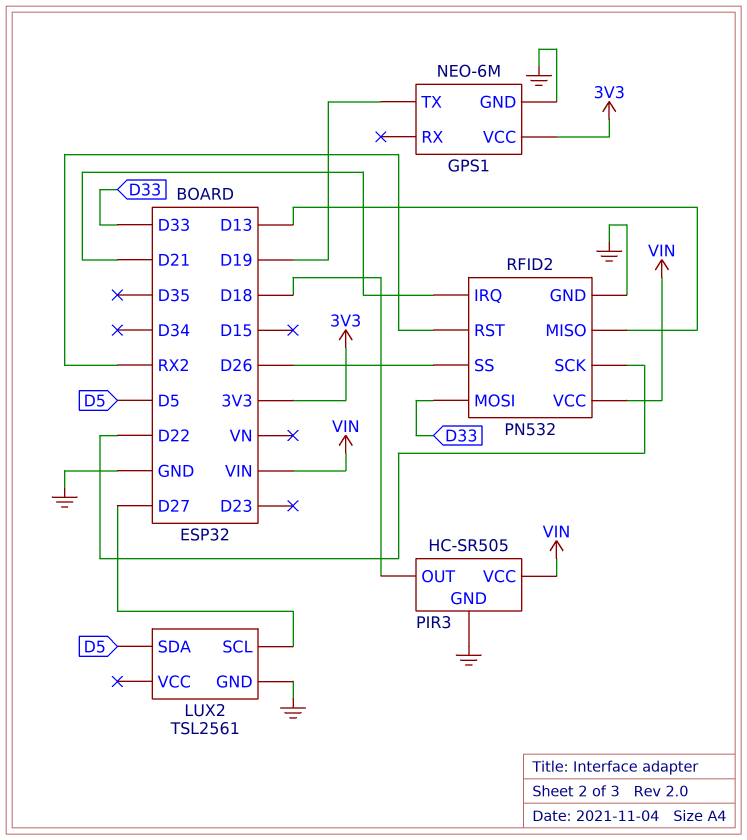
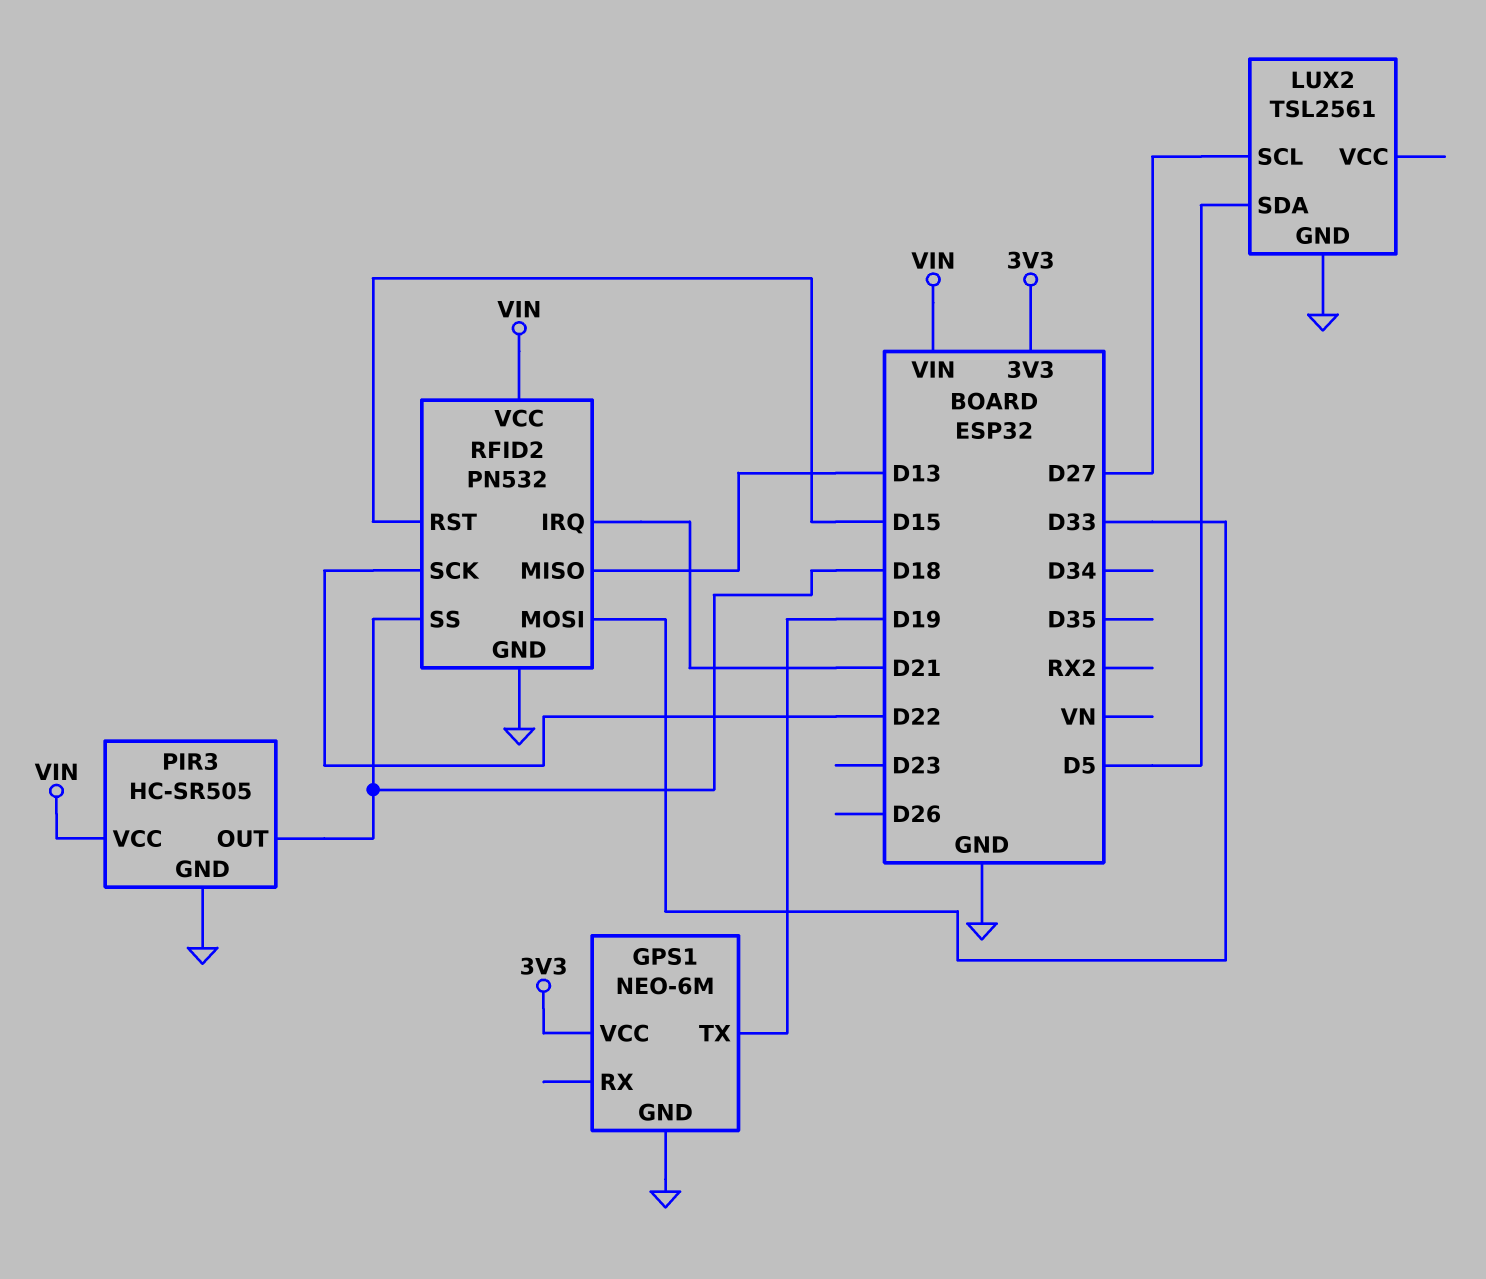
RFID2 pin RST: RX2 -> D15
RFID2 pin SS: D26 -> D18

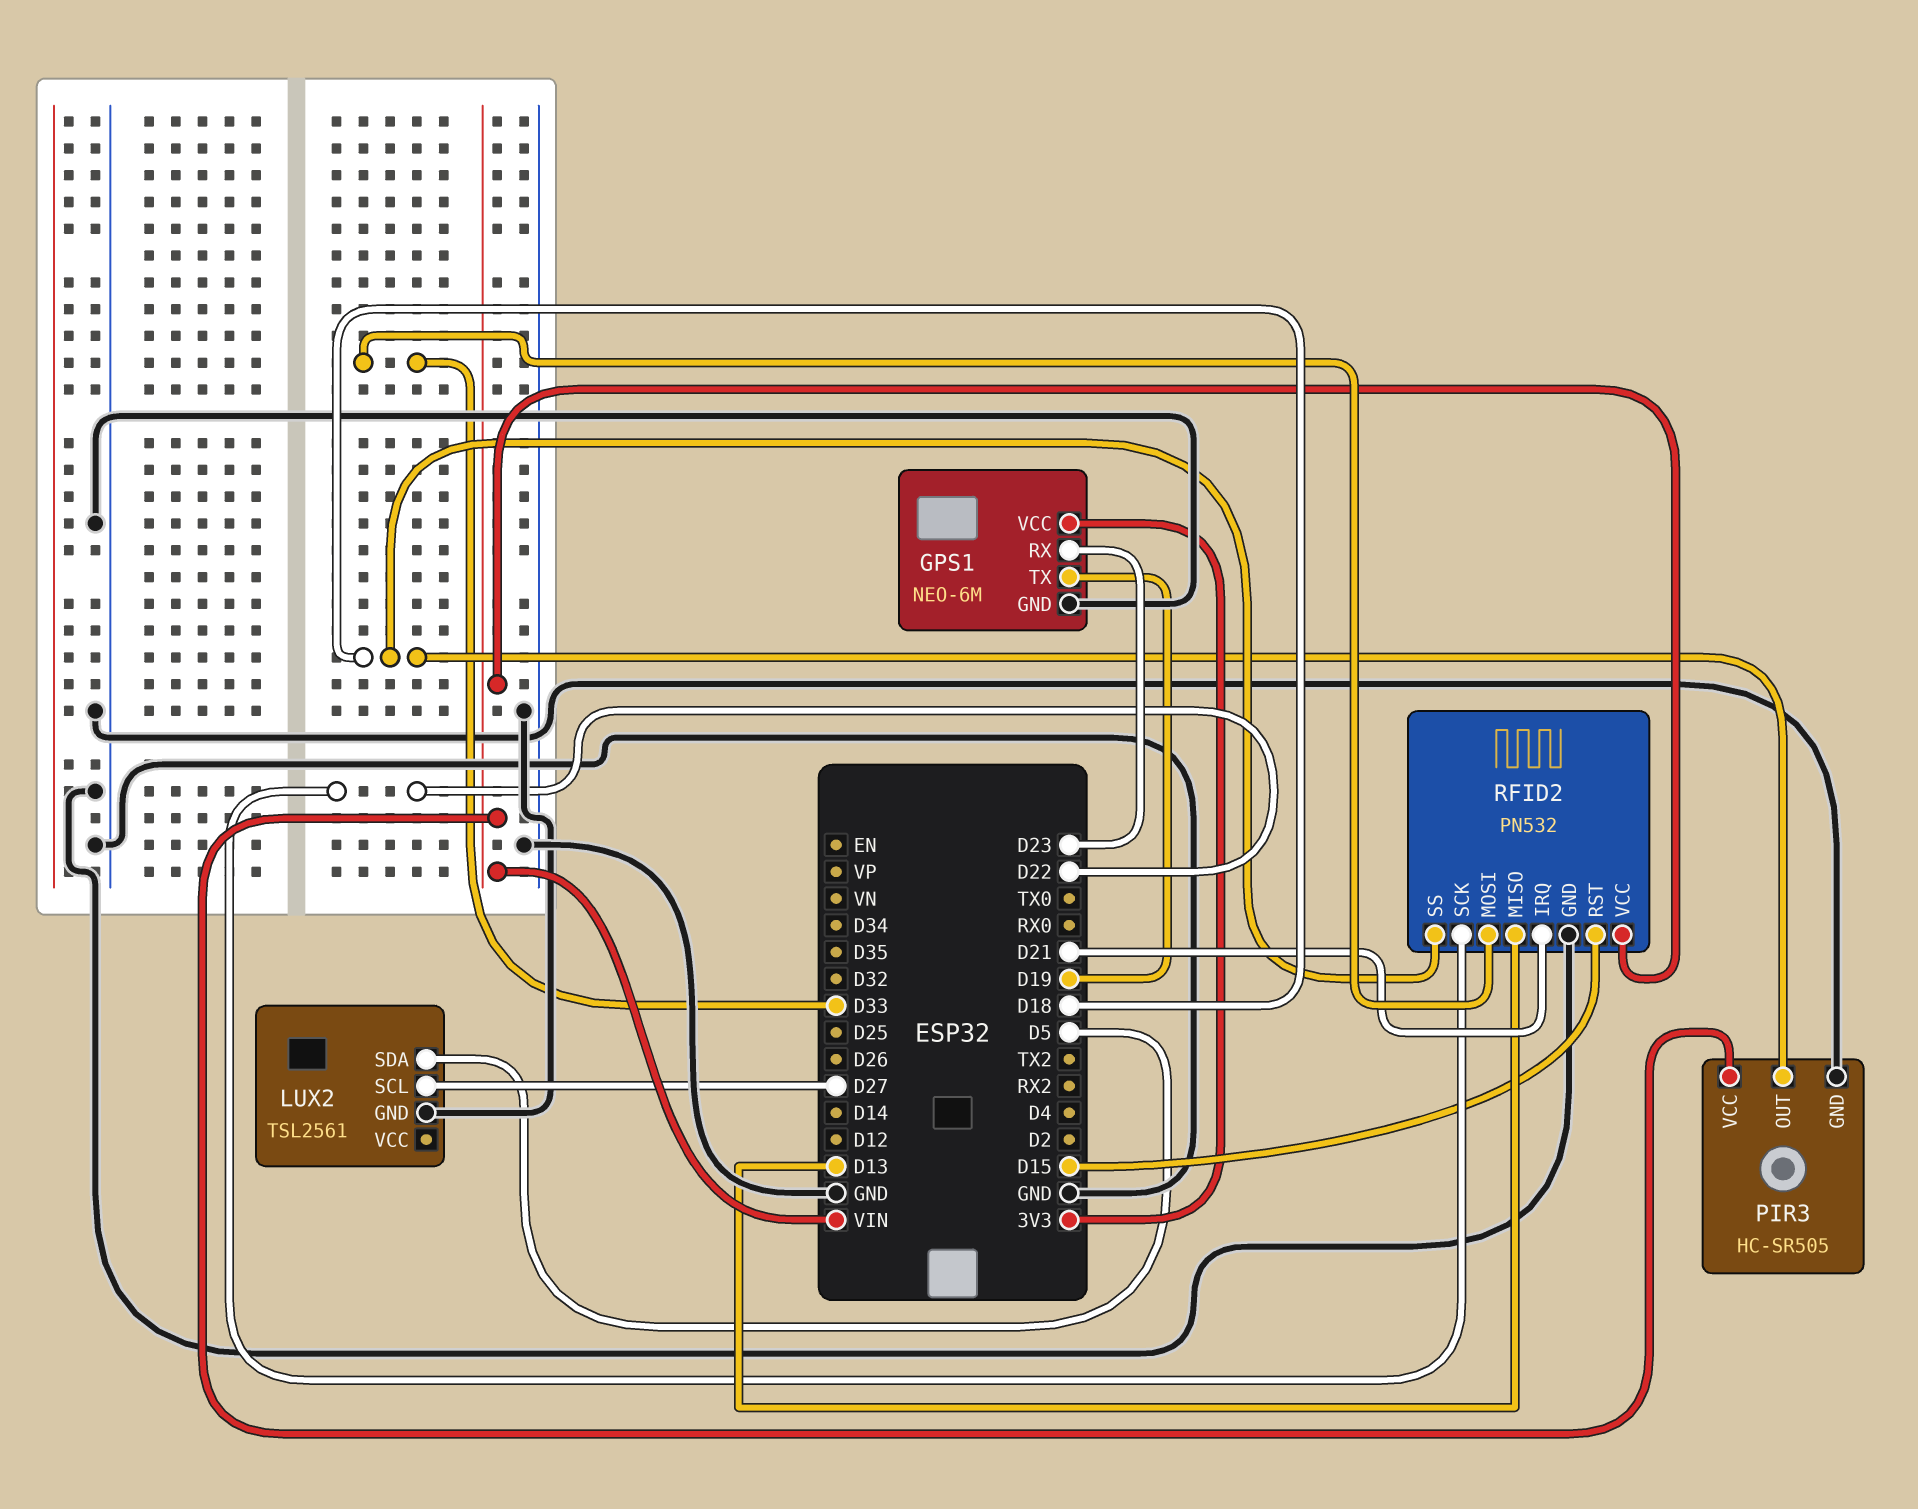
GPS1 pin RX: none -> D23

